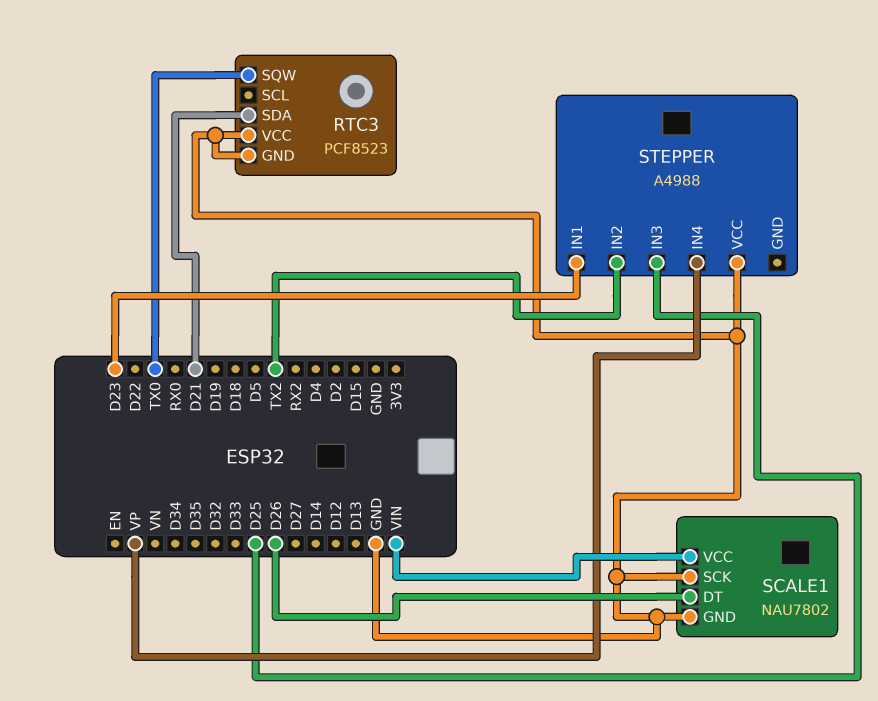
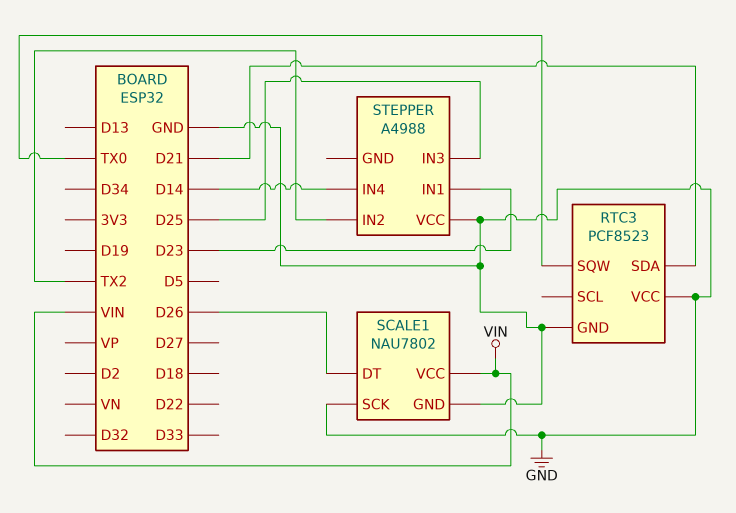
STEPPER pin IN4: VP -> D14

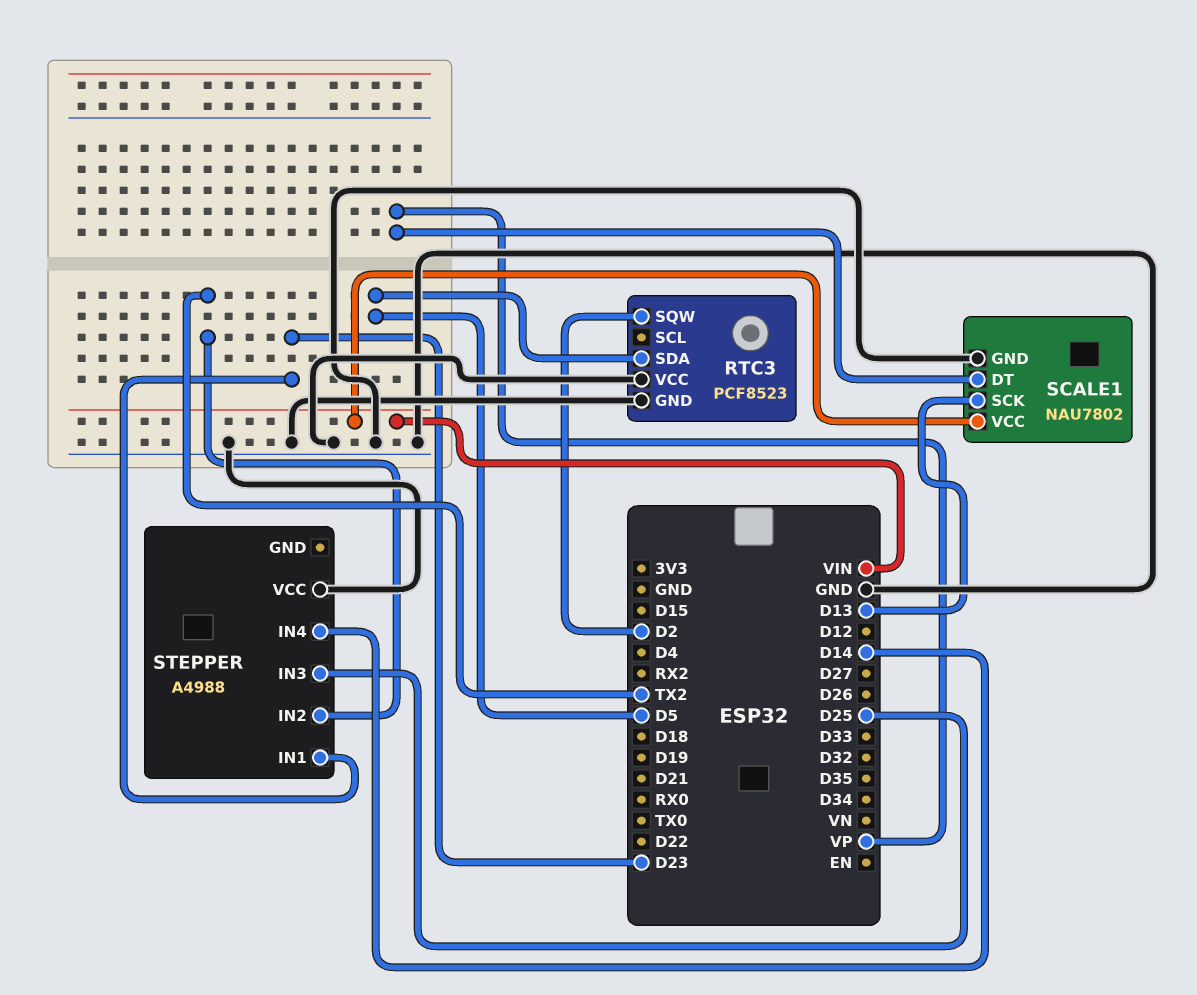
RTC3 pin SDA: D21 -> D5
RTC3 pin SQW: TX0 -> D2
SCALE1 pin DT: D26 -> VP
SCALE1 pin SCK: GND -> D13

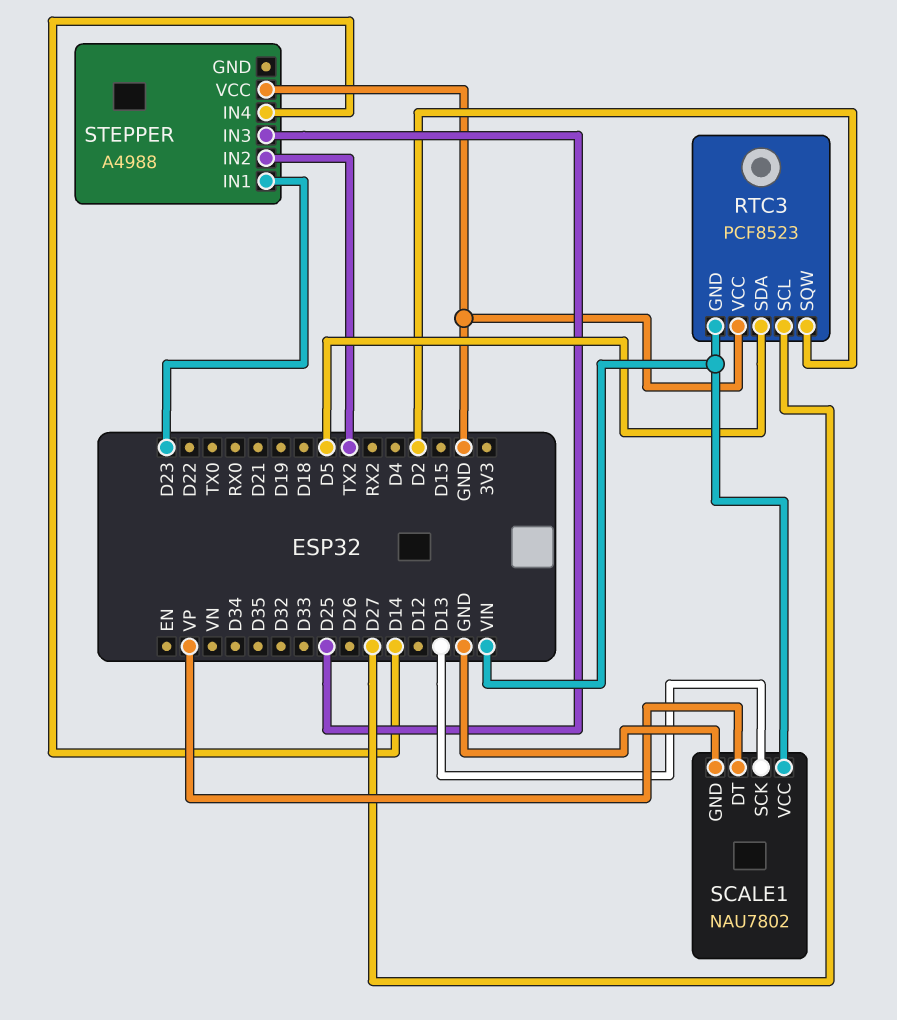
RTC3 pin GND: GND -> VIN
RTC3 pin SCL: none -> D27

